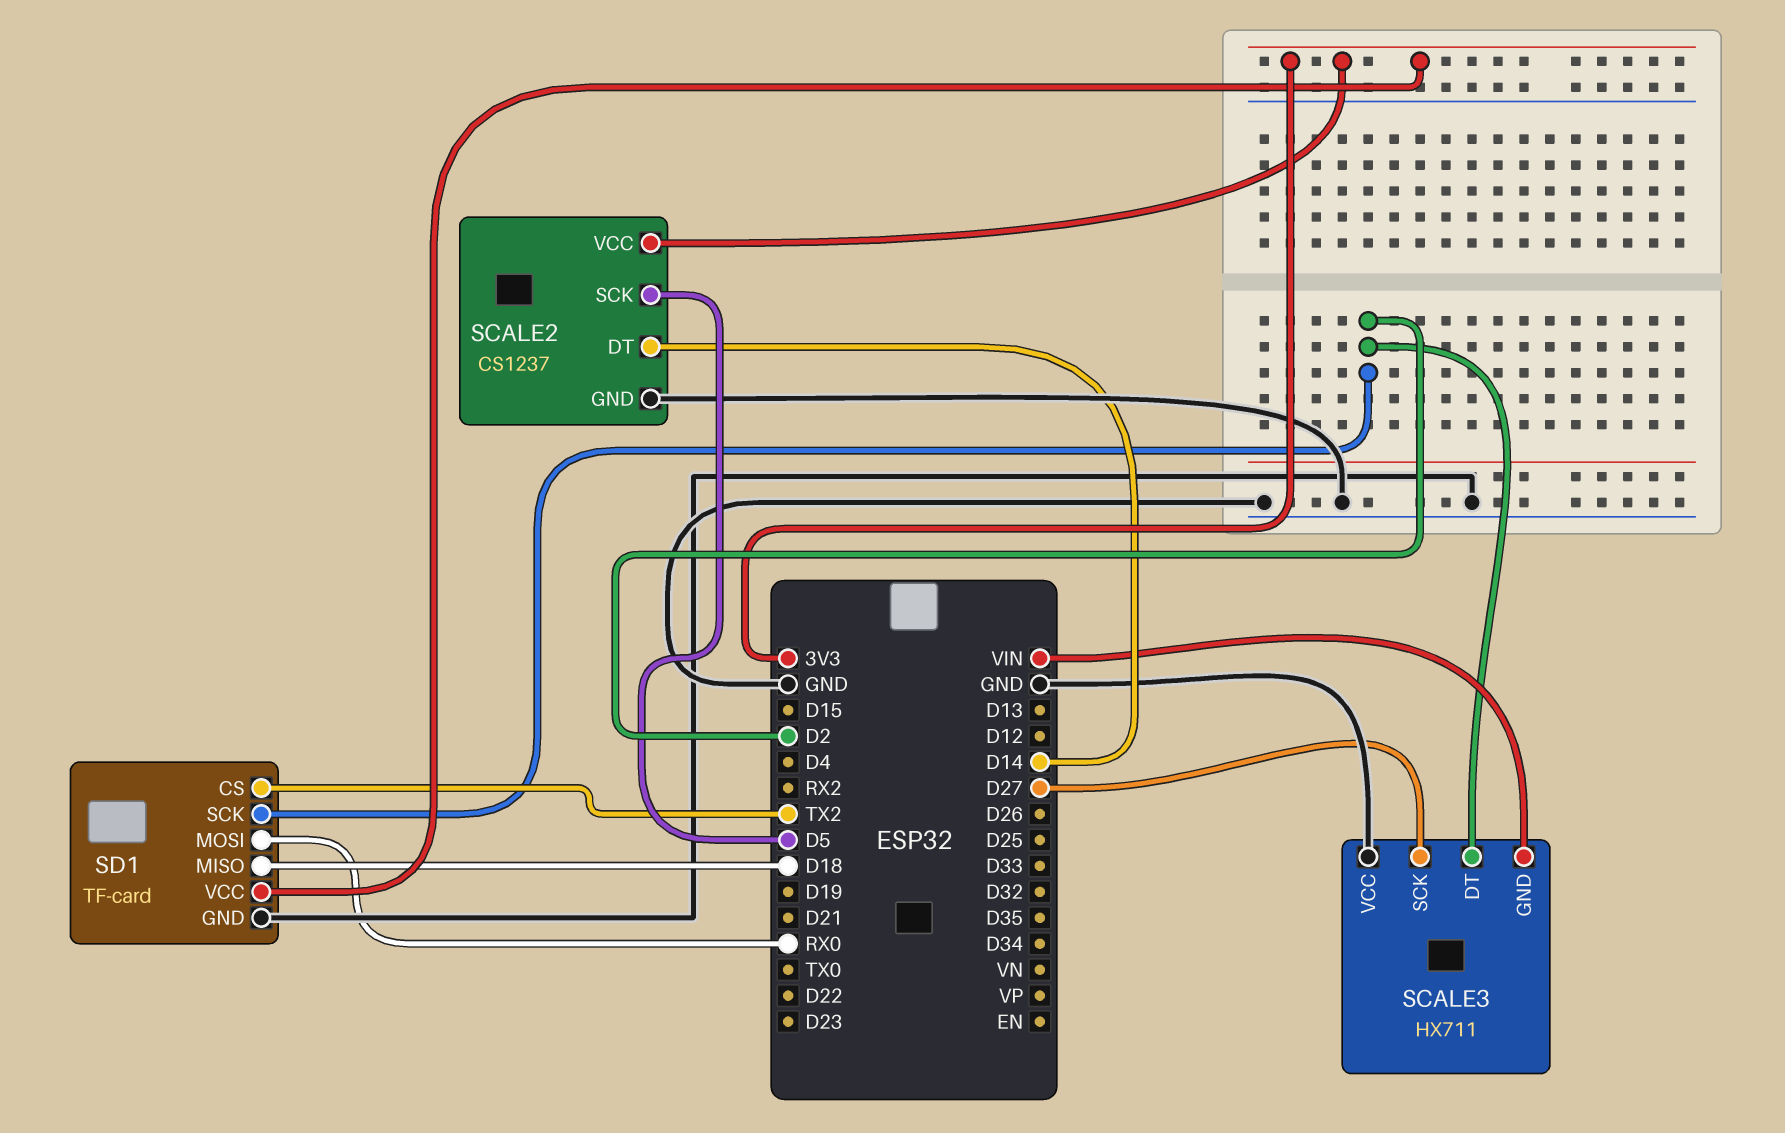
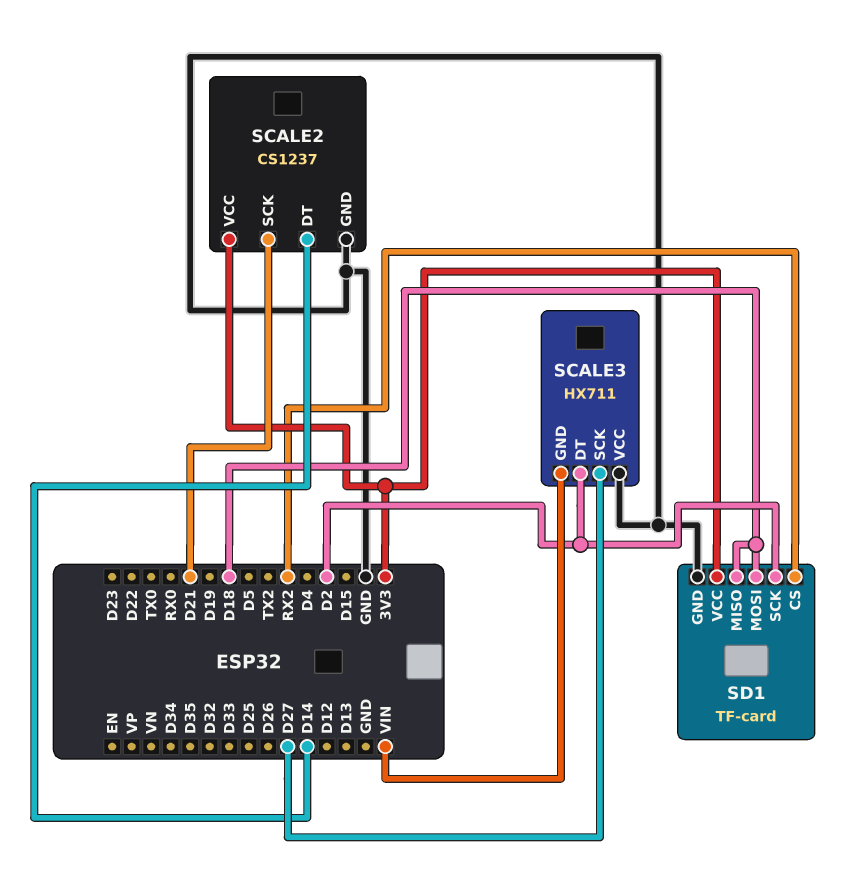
SCALE2 pin SCK: D5 -> D21
SD1 pin CS: TX2 -> RX2
SD1 pin MOSI: RX0 -> D18

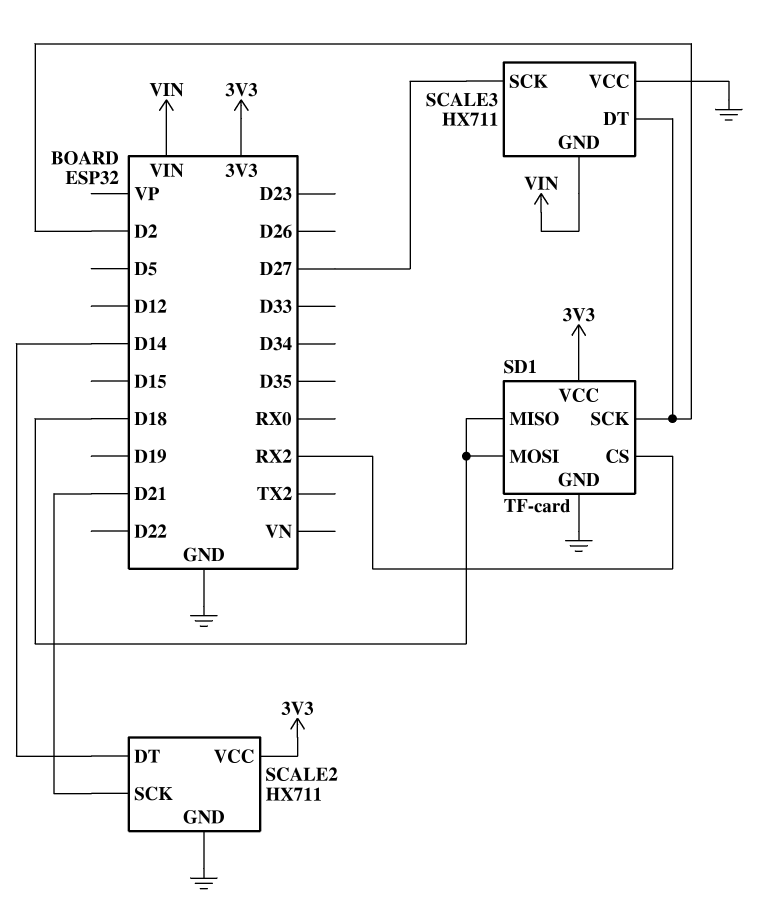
SCALE2: CS1237 -> HX711

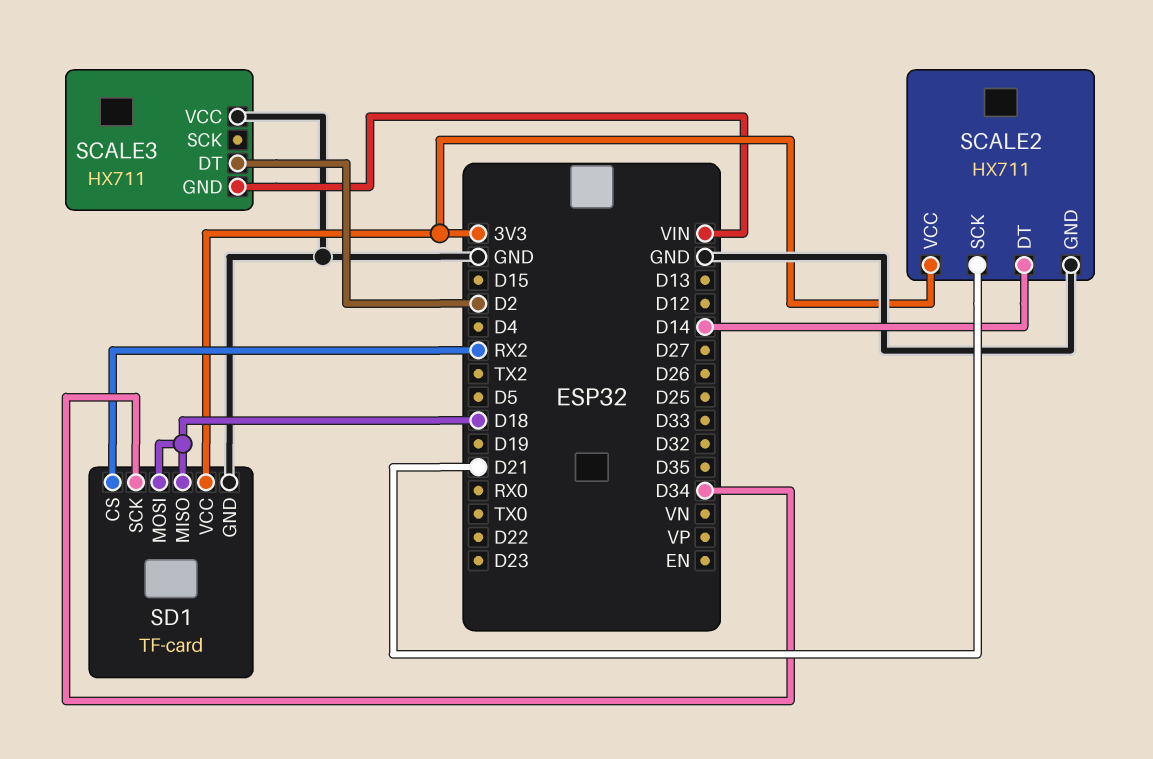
SCALE3 pin SCK: D27 -> none
SD1 pin SCK: D2 -> D34

